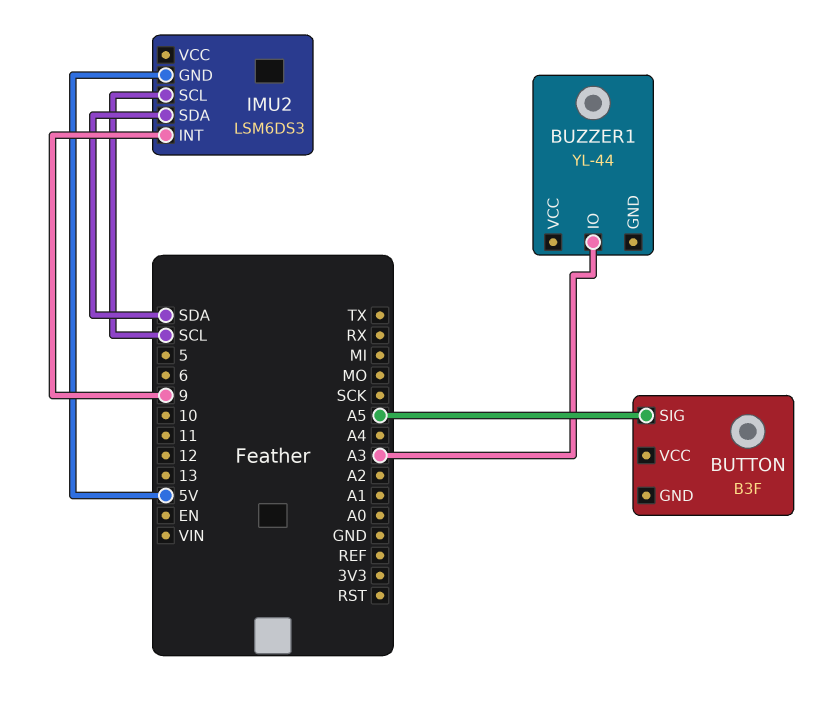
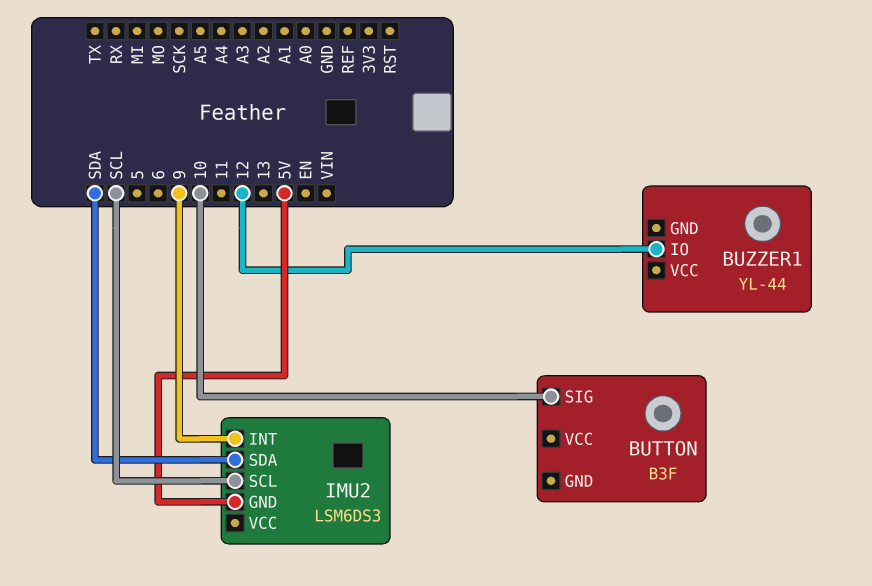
BUTTON pin SIG: A5 -> 10
BUZZER1 pin IO: A3 -> 12

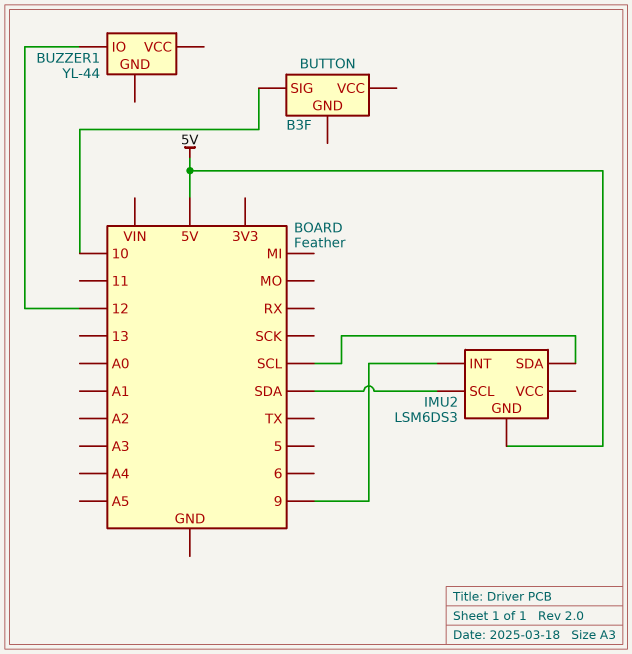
IMU2 pin SCL: SCL -> SDA
IMU2 pin SDA: SDA -> SCL

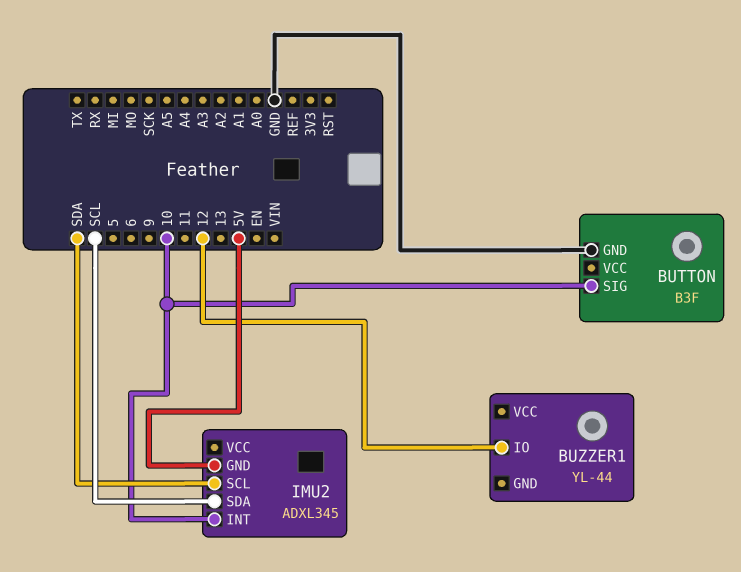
BUTTON pin GND: none -> GND
IMU2: LSM6DS3 -> ADXL345
IMU2 pin INT: 9 -> 10

